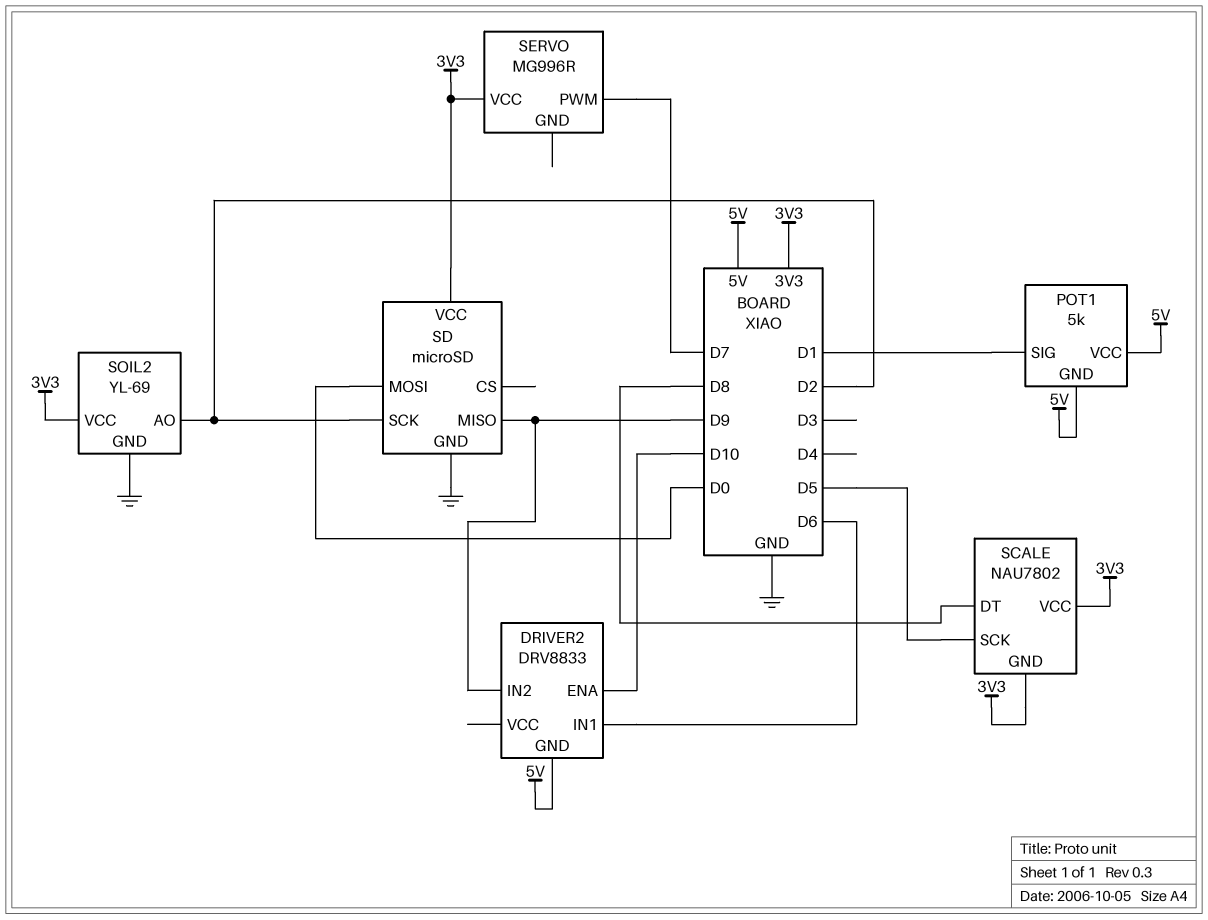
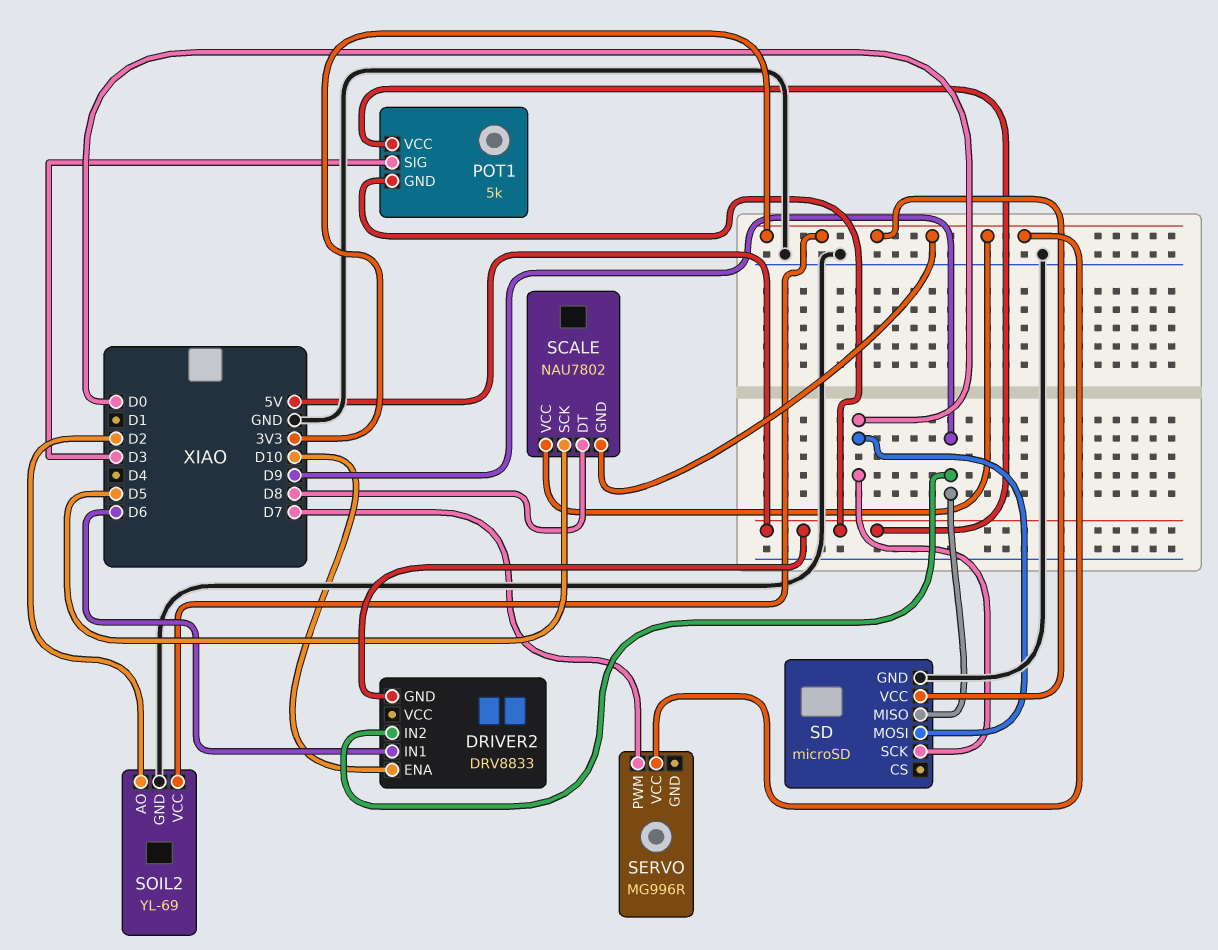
POT1 pin SIG: D1 -> D3
SD pin SCK: D2 -> D0

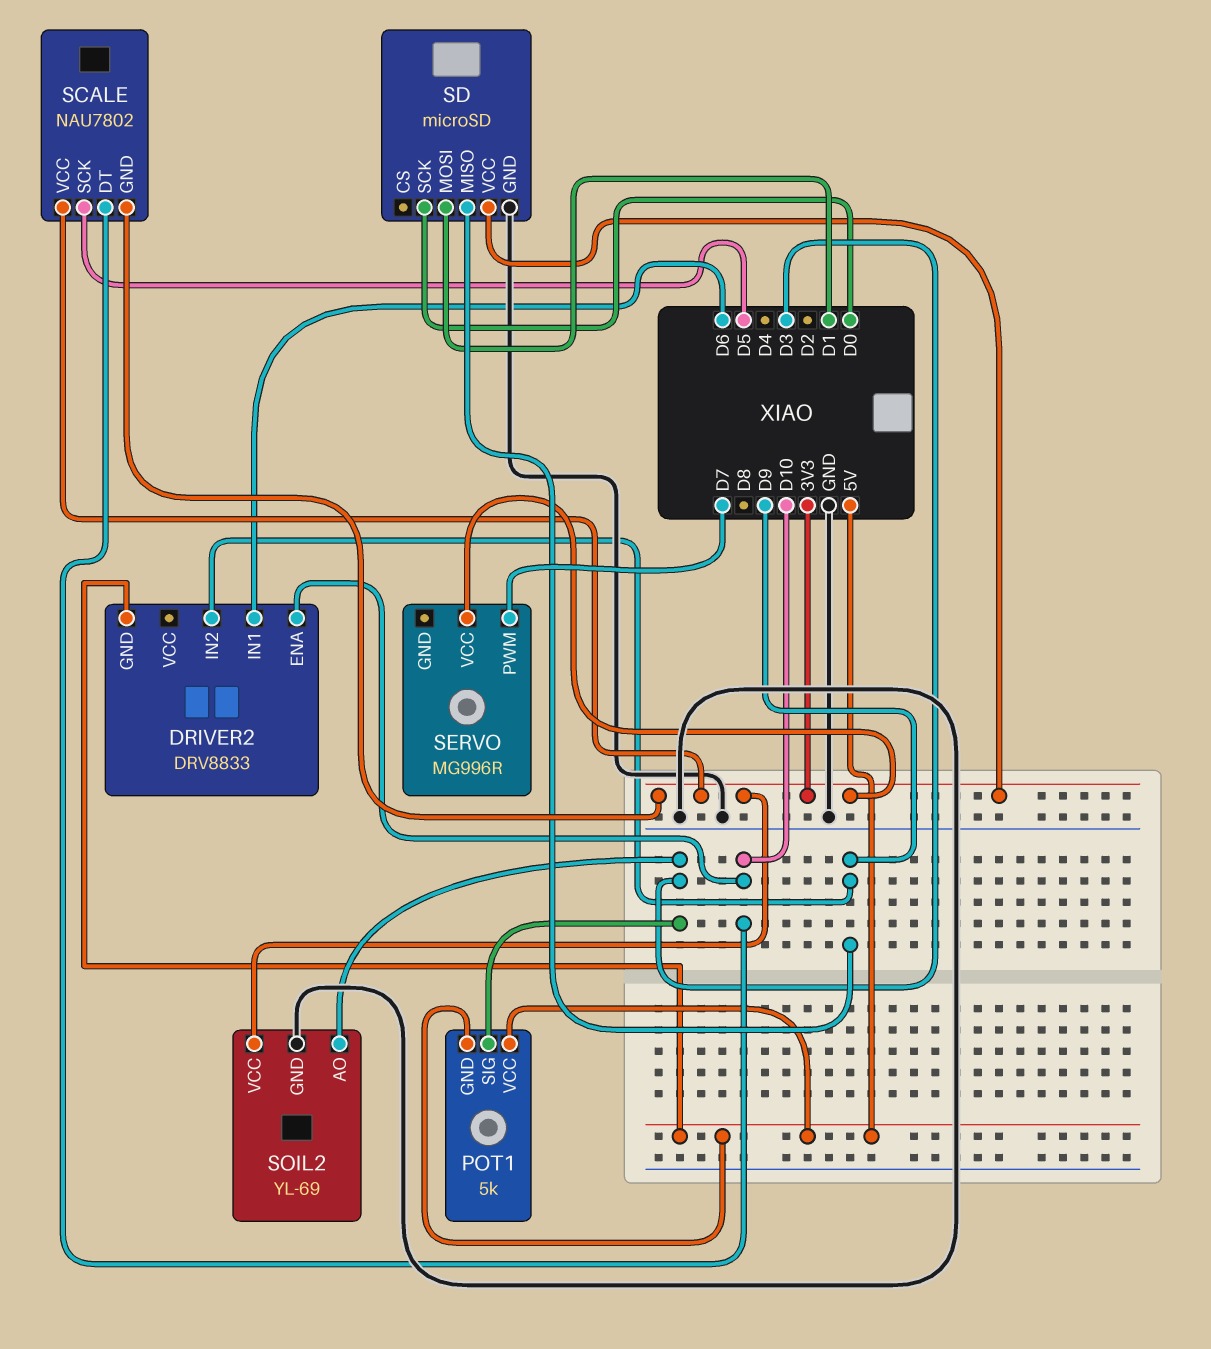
SCALE pin DT: D8 -> D10
SD pin MOSI: D0 -> D1
SOIL2 pin AO: D2 -> D3

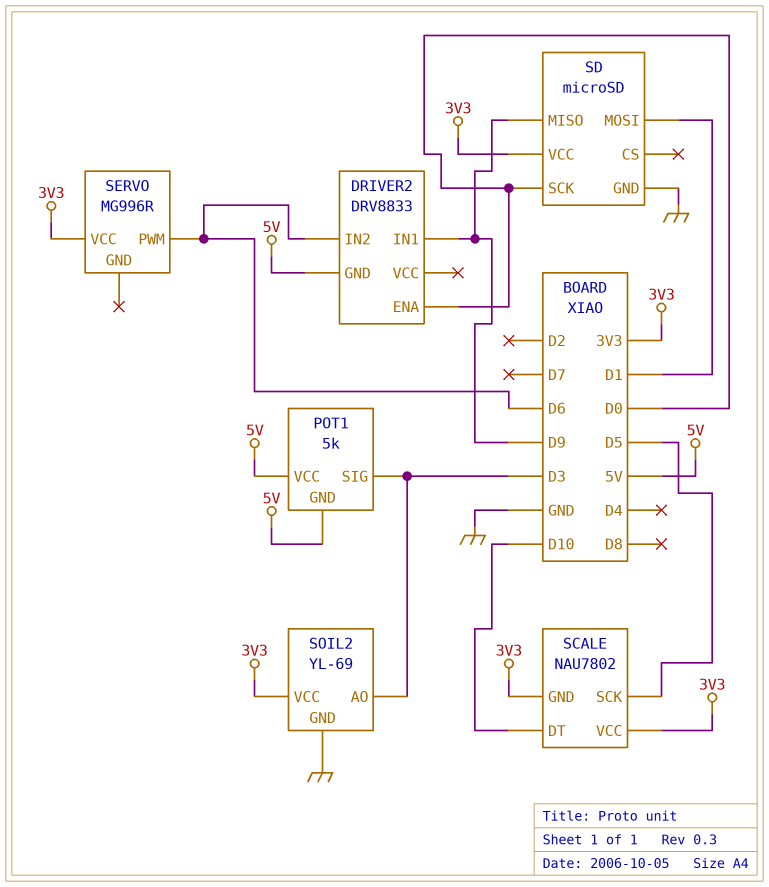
DRIVER2 pin ENA: D10 -> D0
DRIVER2 pin IN1: D6 -> D9
DRIVER2 pin IN2: D9 -> D6
SERVO pin PWM: D7 -> D6

